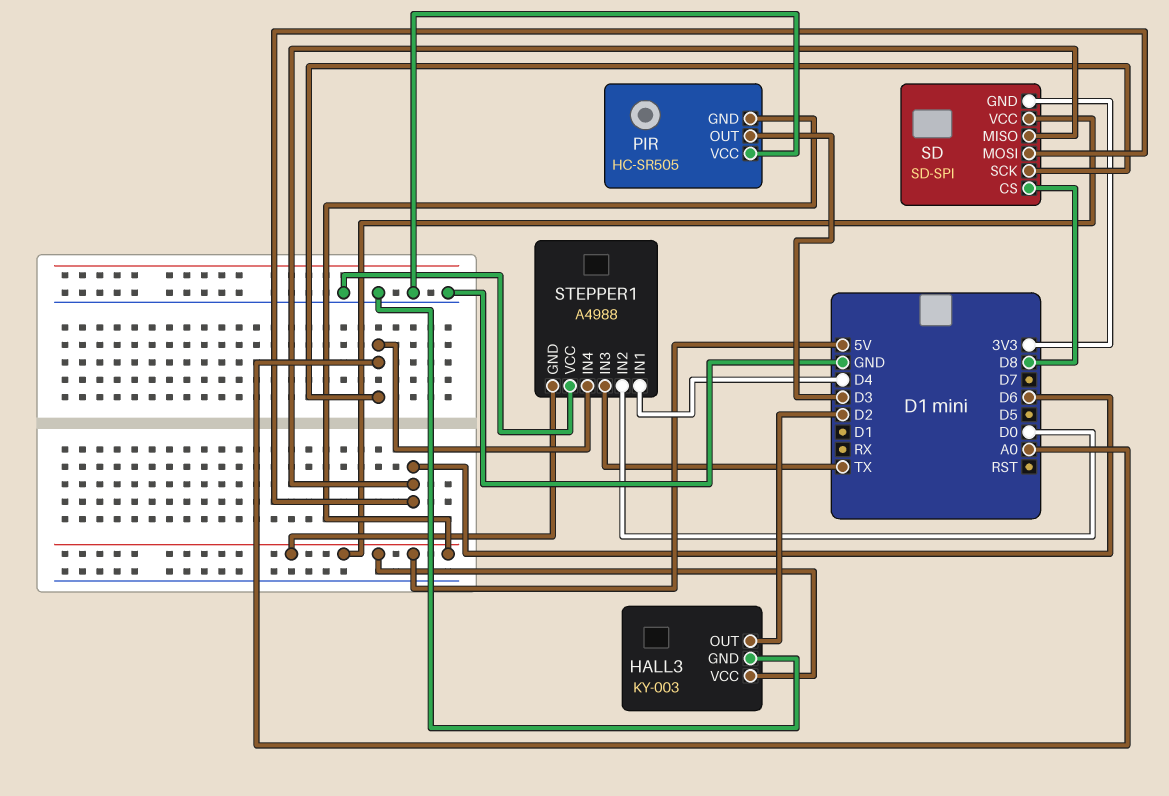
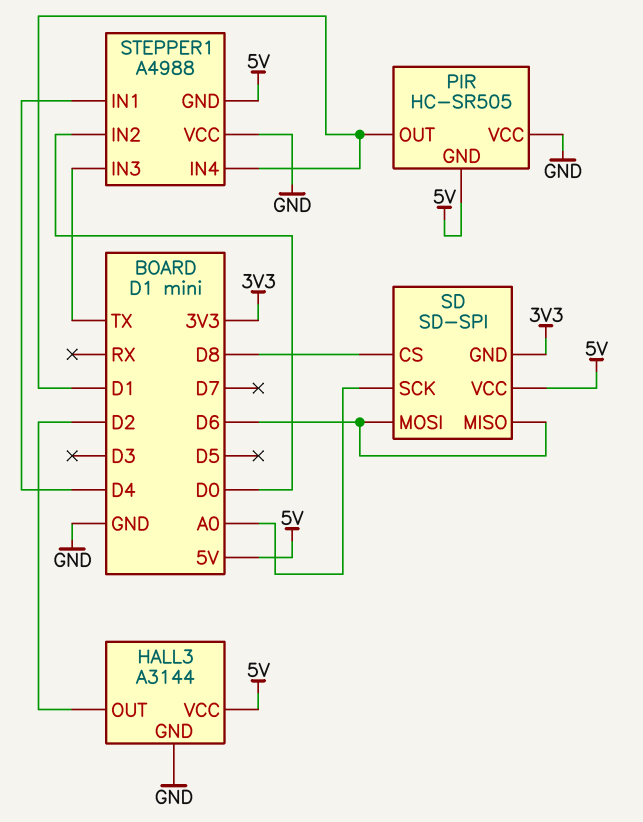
HALL3: KY-003 -> A3144
PIR pin OUT: D3 -> D1
STEPPER1 pin IN4: A0 -> D1

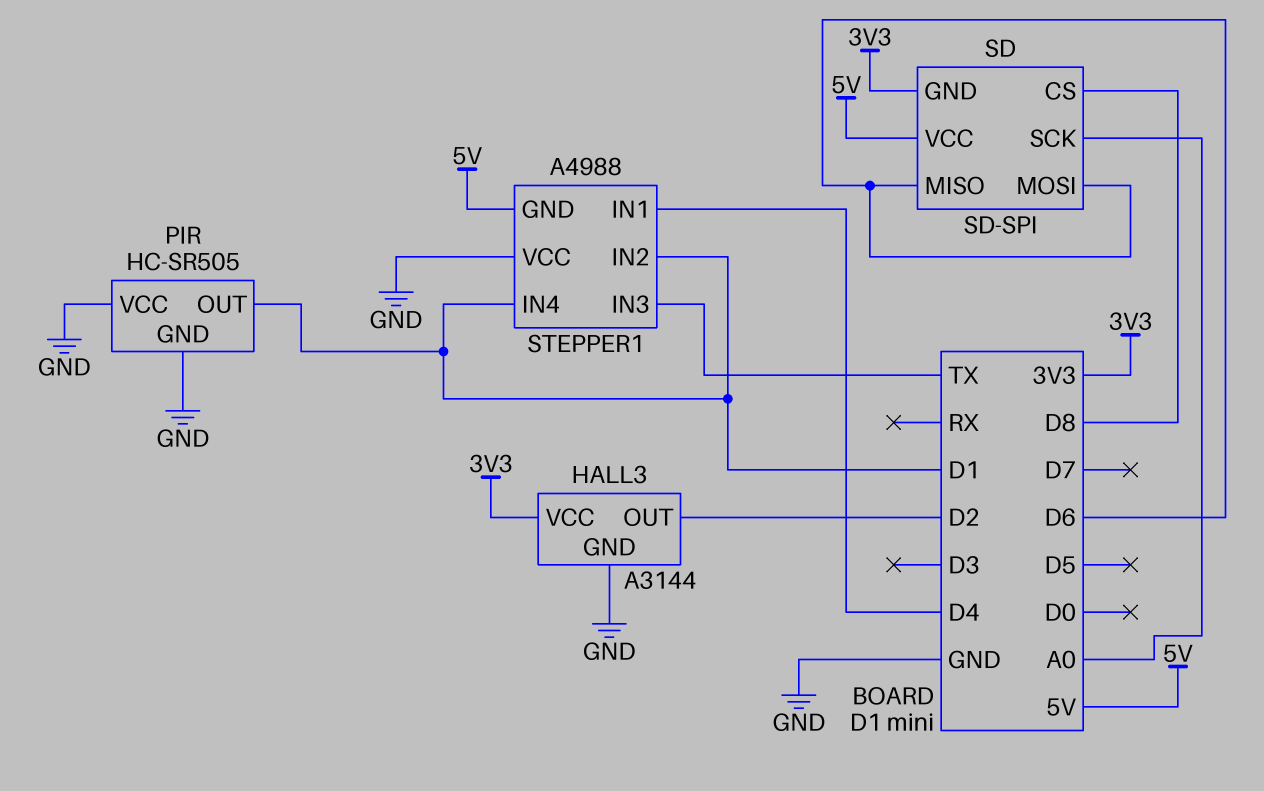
HALL3 pin VCC: 5V -> 3V3
PIR pin GND: 5V -> GND
STEPPER1 pin IN2: D0 -> D1

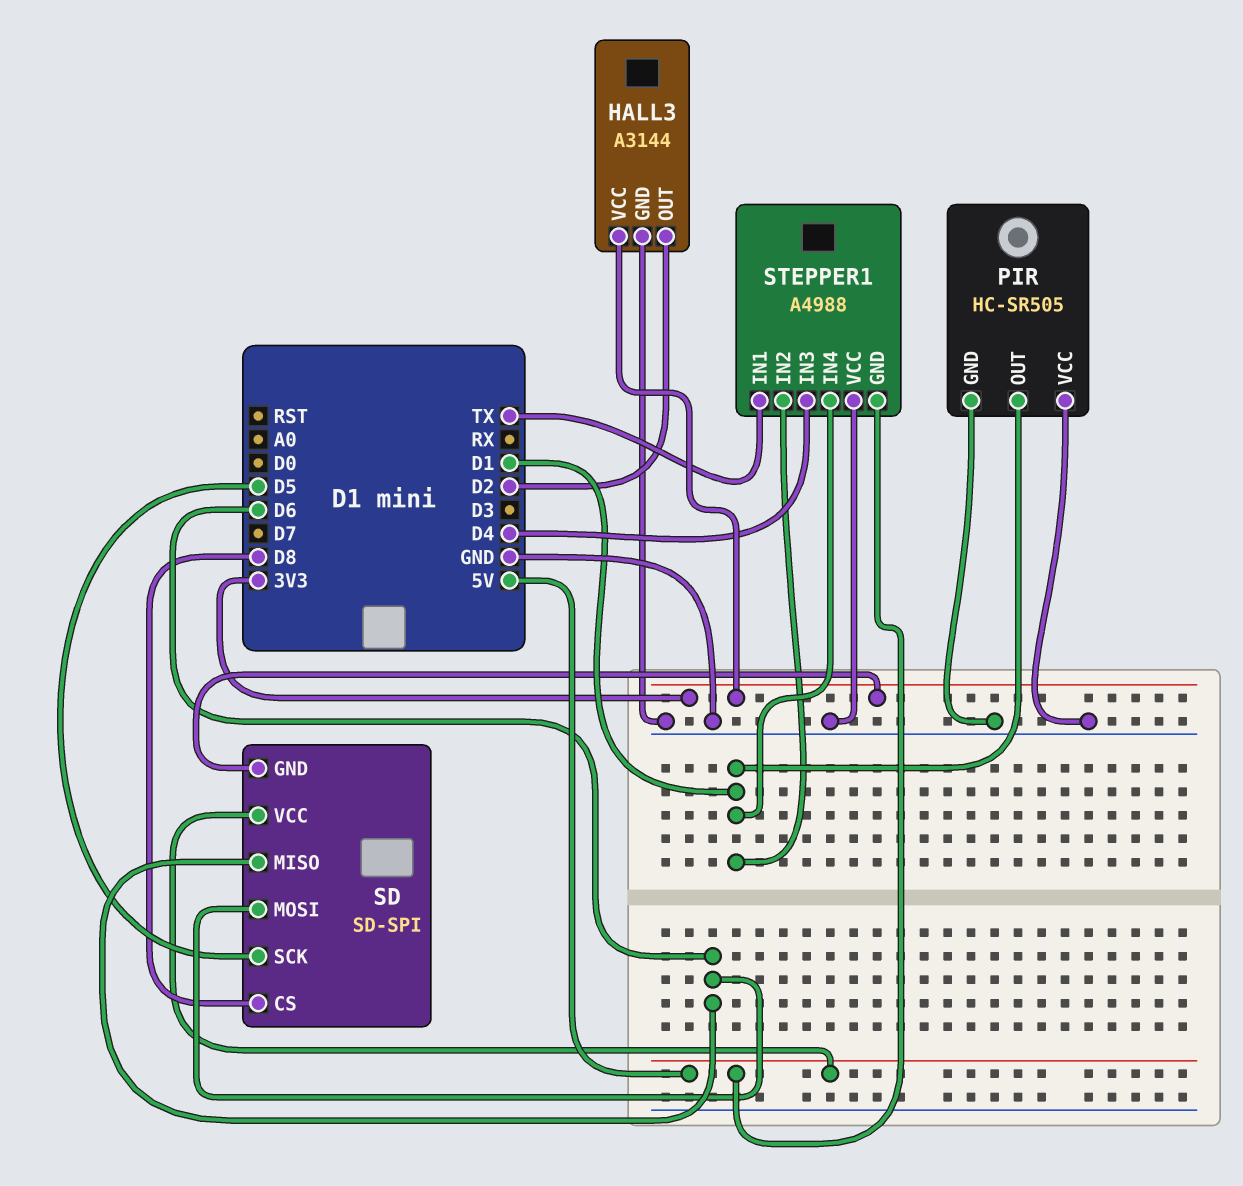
SD pin SCK: A0 -> D5
STEPPER1 pin IN1: D4 -> TX
STEPPER1 pin IN3: TX -> D4

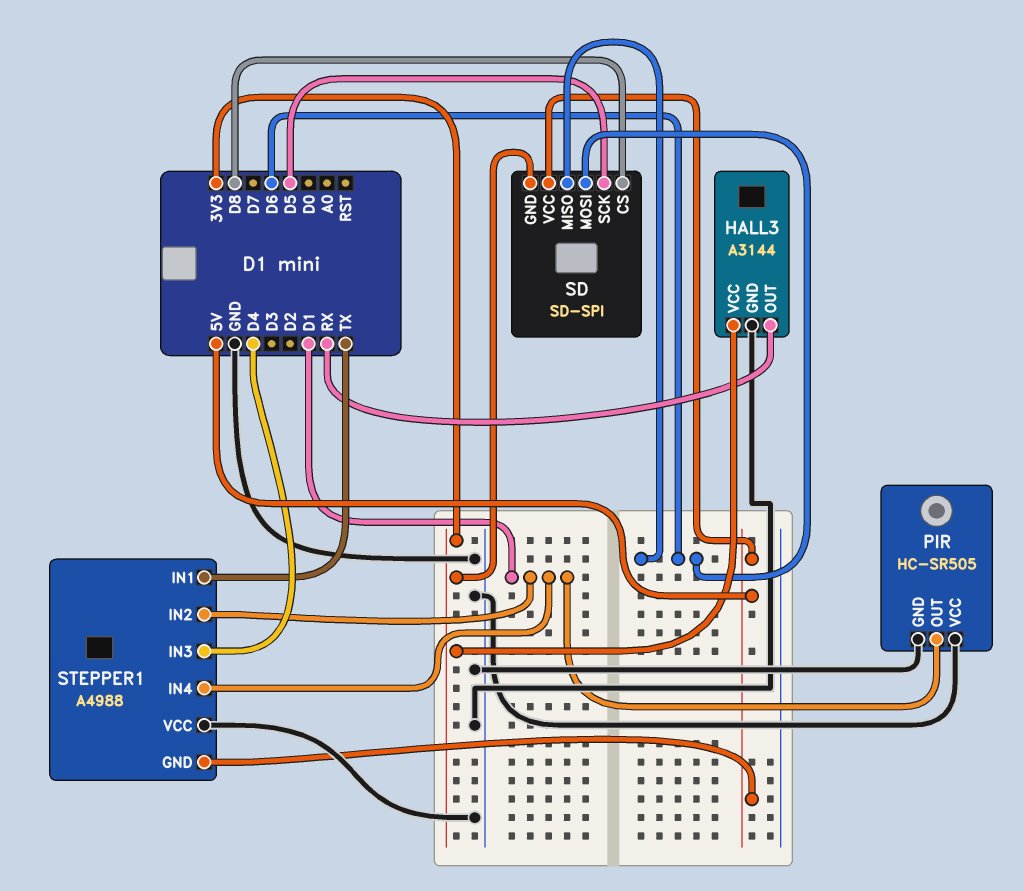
HALL3 pin OUT: D2 -> RX

